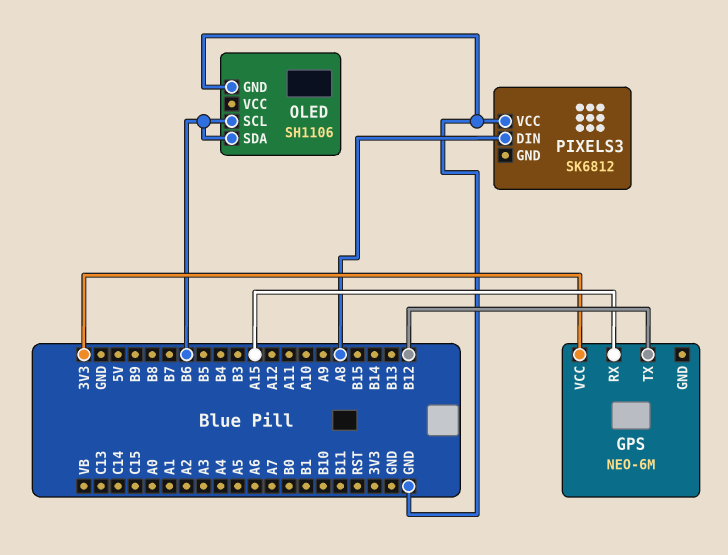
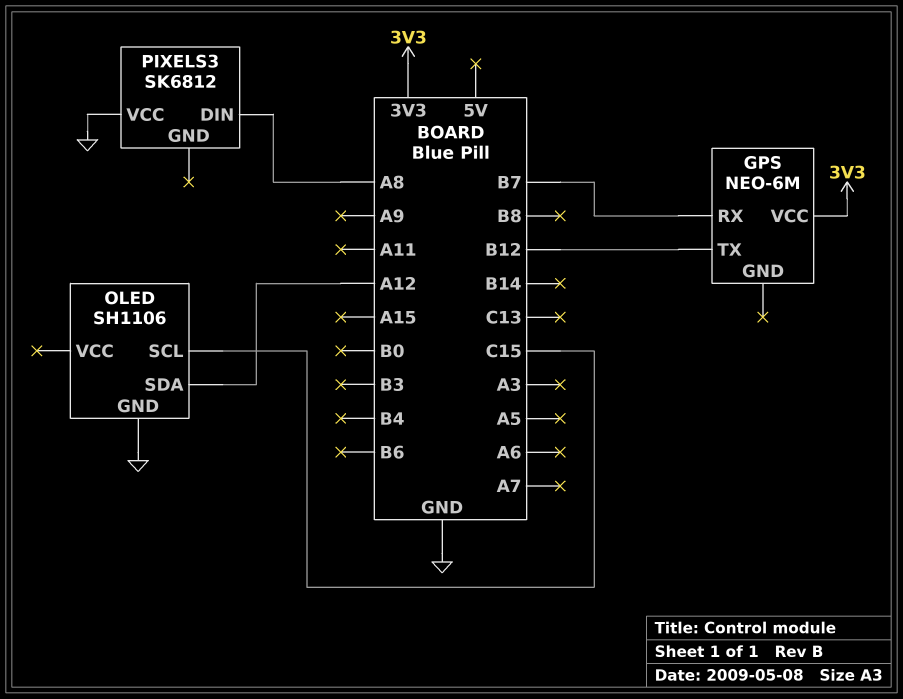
GPS pin RX: A15 -> B7
OLED pin SCL: B6 -> C15
OLED pin SDA: B6 -> A12

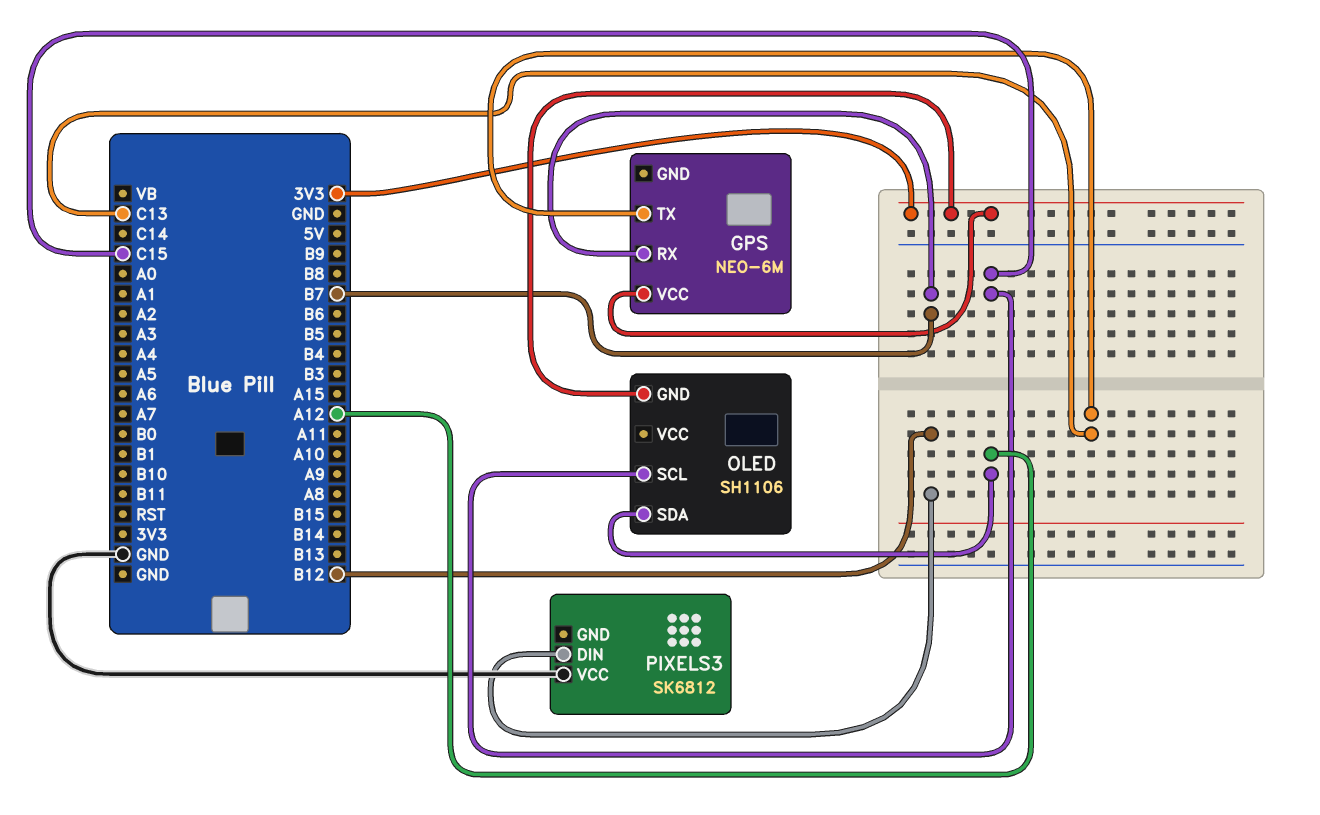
GPS pin TX: B12 -> C13
OLED pin GND: GND -> 3V3
PIXELS3 pin DIN: A8 -> B12

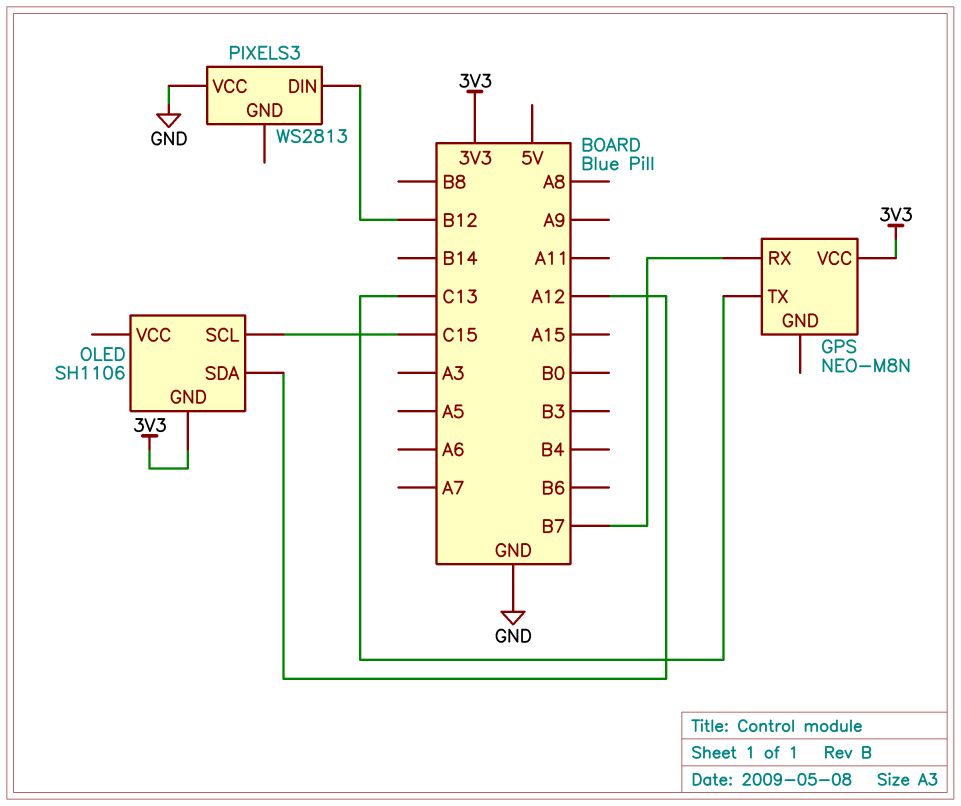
GPS: NEO-6M -> NEO-M8N
PIXELS3: SK6812 -> WS2813

